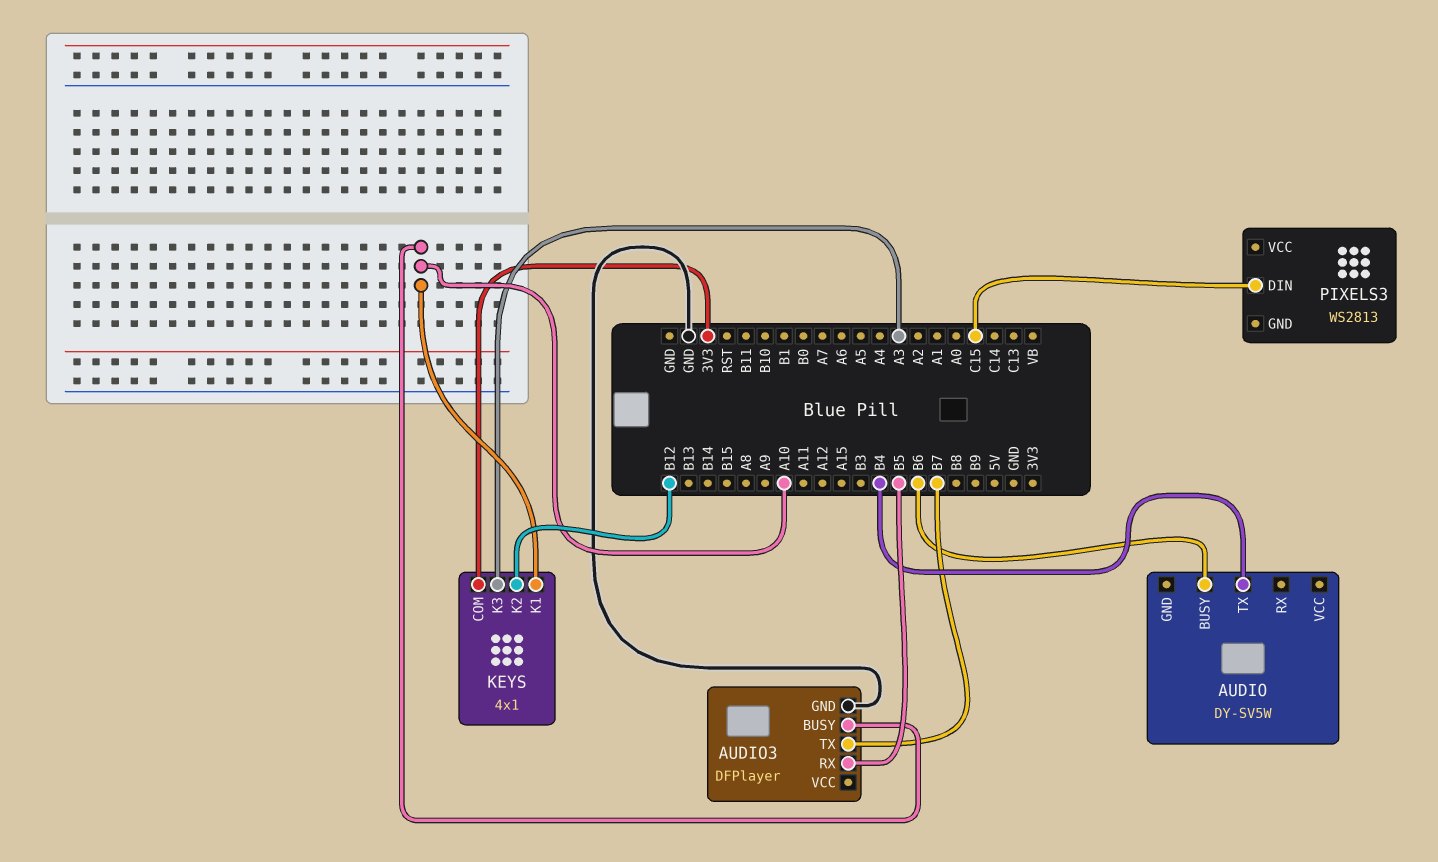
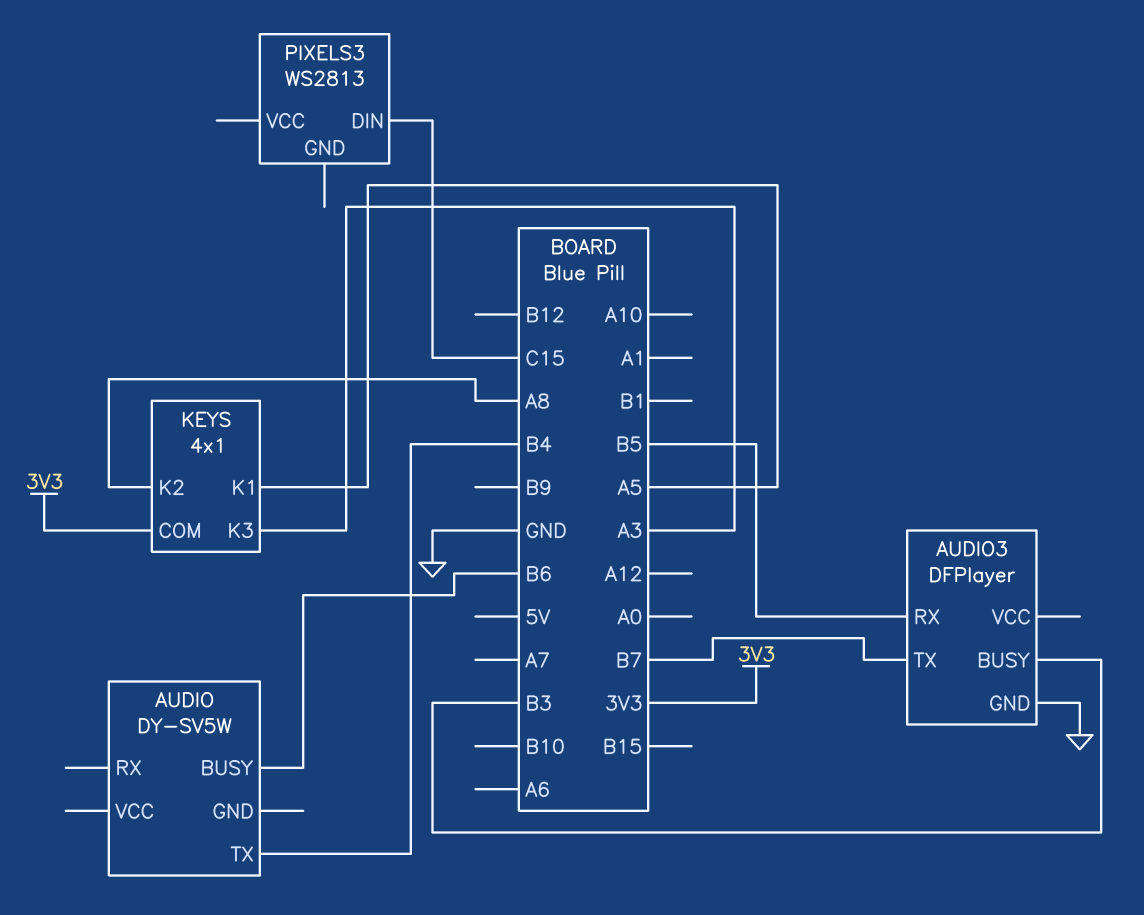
AUDIO3 pin BUSY: A10 -> B3
KEYS pin K1: A10 -> A5
KEYS pin K2: B12 -> A8

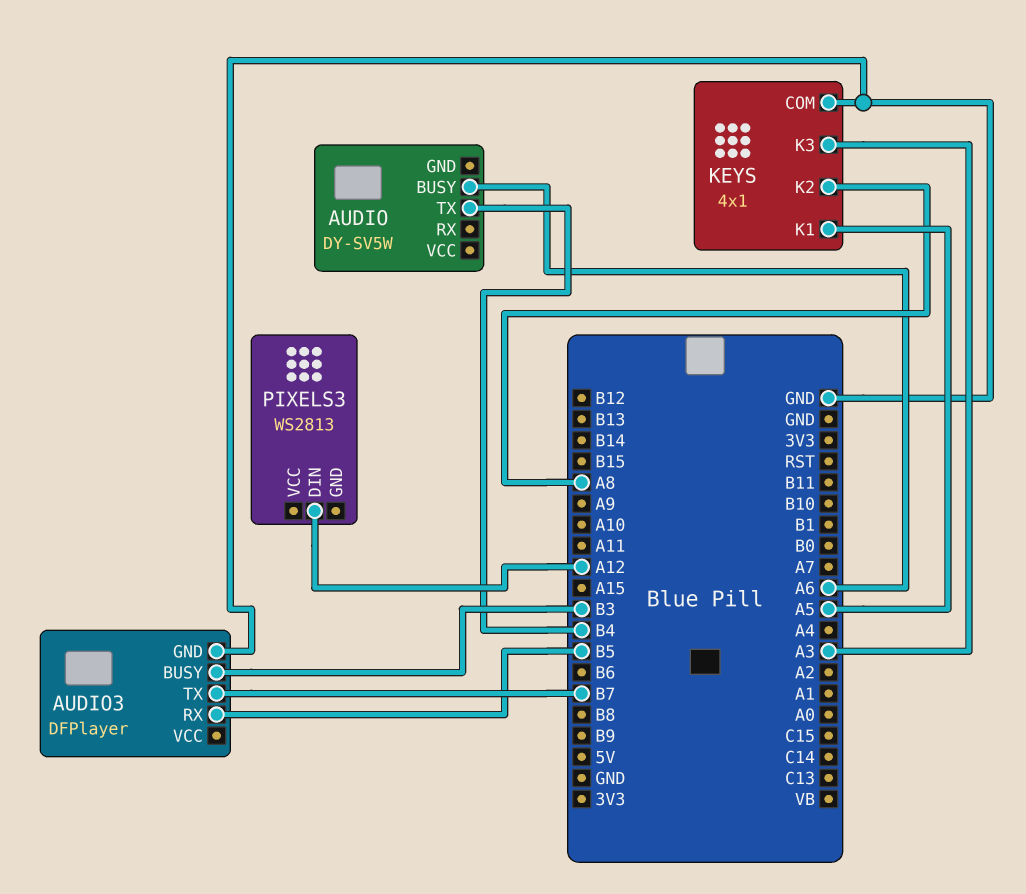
AUDIO pin BUSY: B6 -> A6
KEYS pin COM: 3V3 -> GND
PIXELS3 pin DIN: C15 -> A12

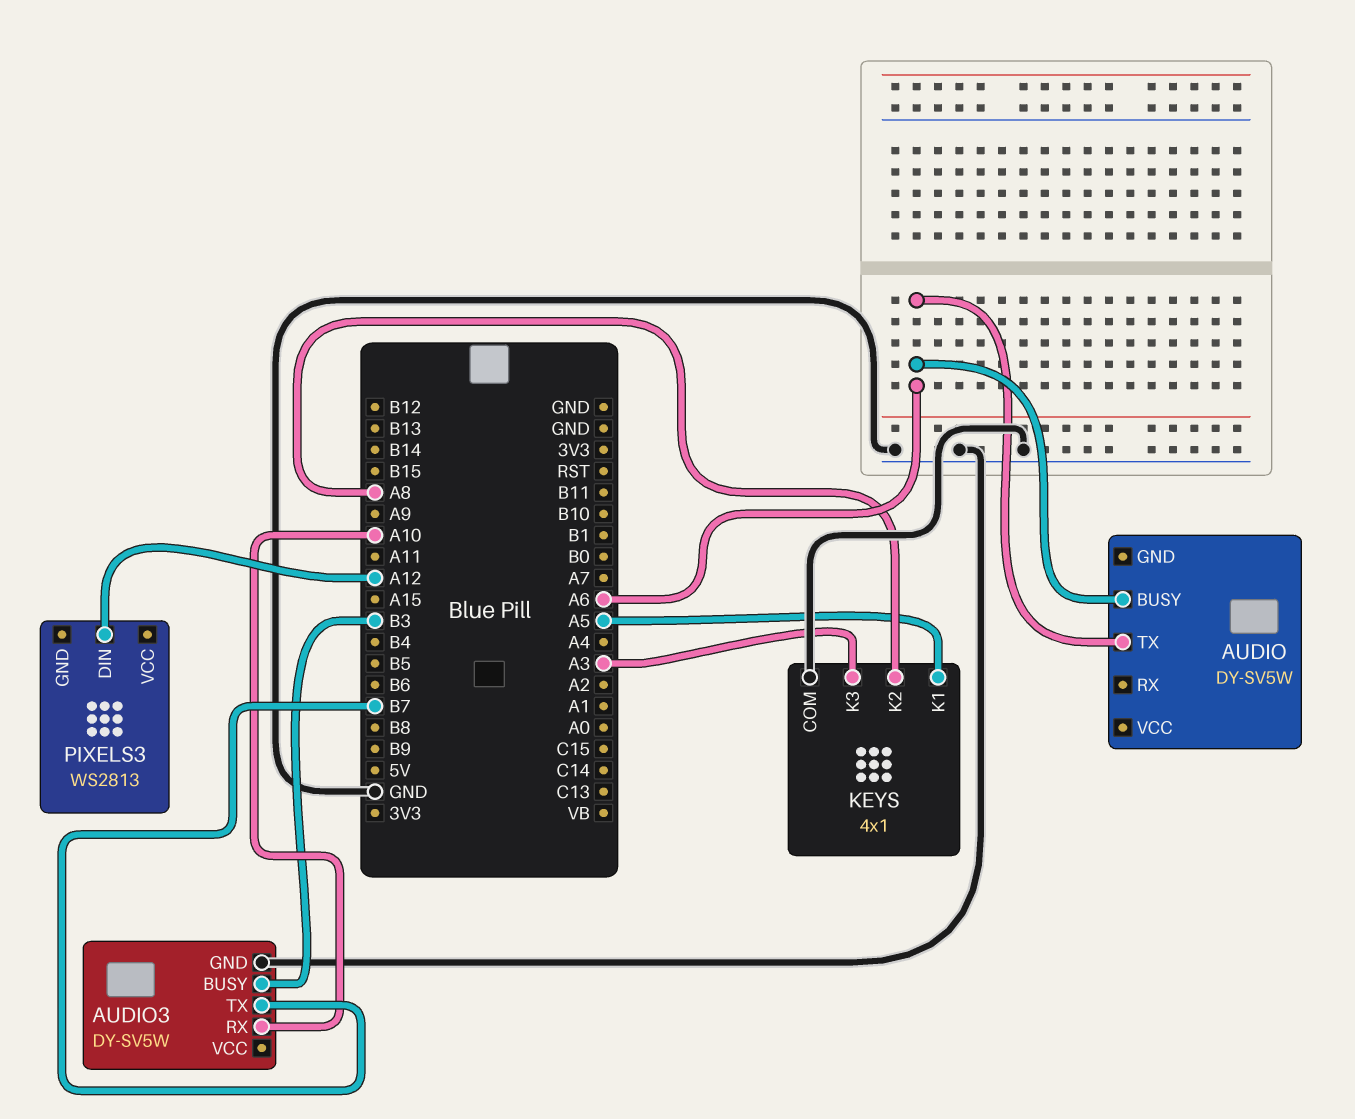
AUDIO pin TX: B4 -> A6
AUDIO3: DFPlayer -> DY-SV5W
AUDIO3 pin RX: B5 -> A10

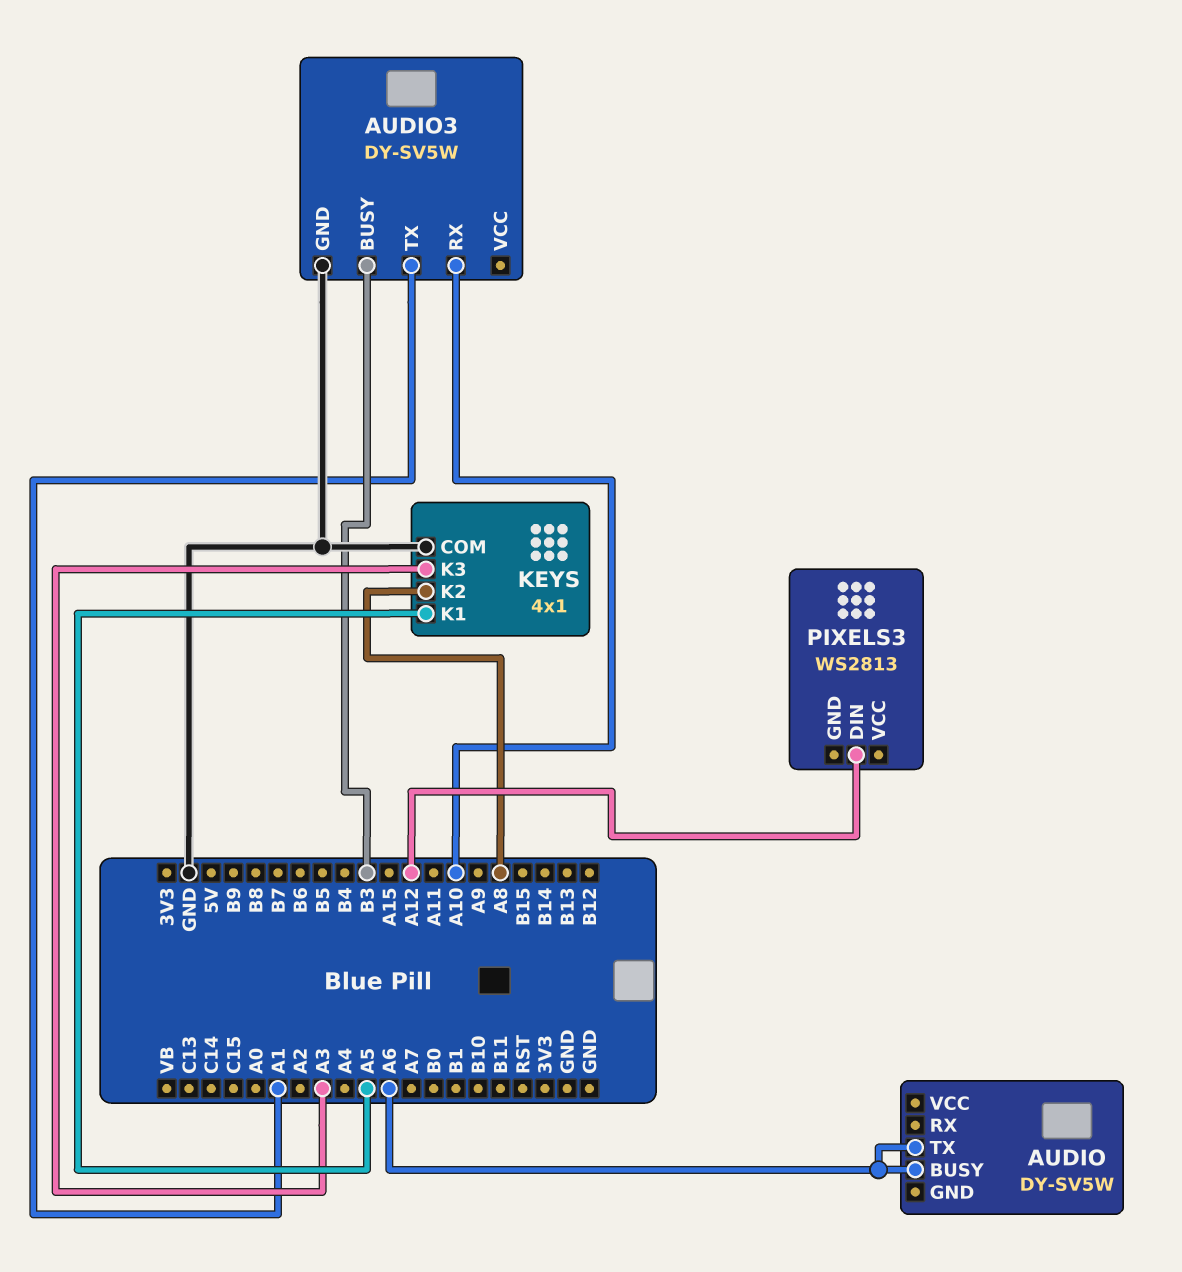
AUDIO3 pin TX: B7 -> A1

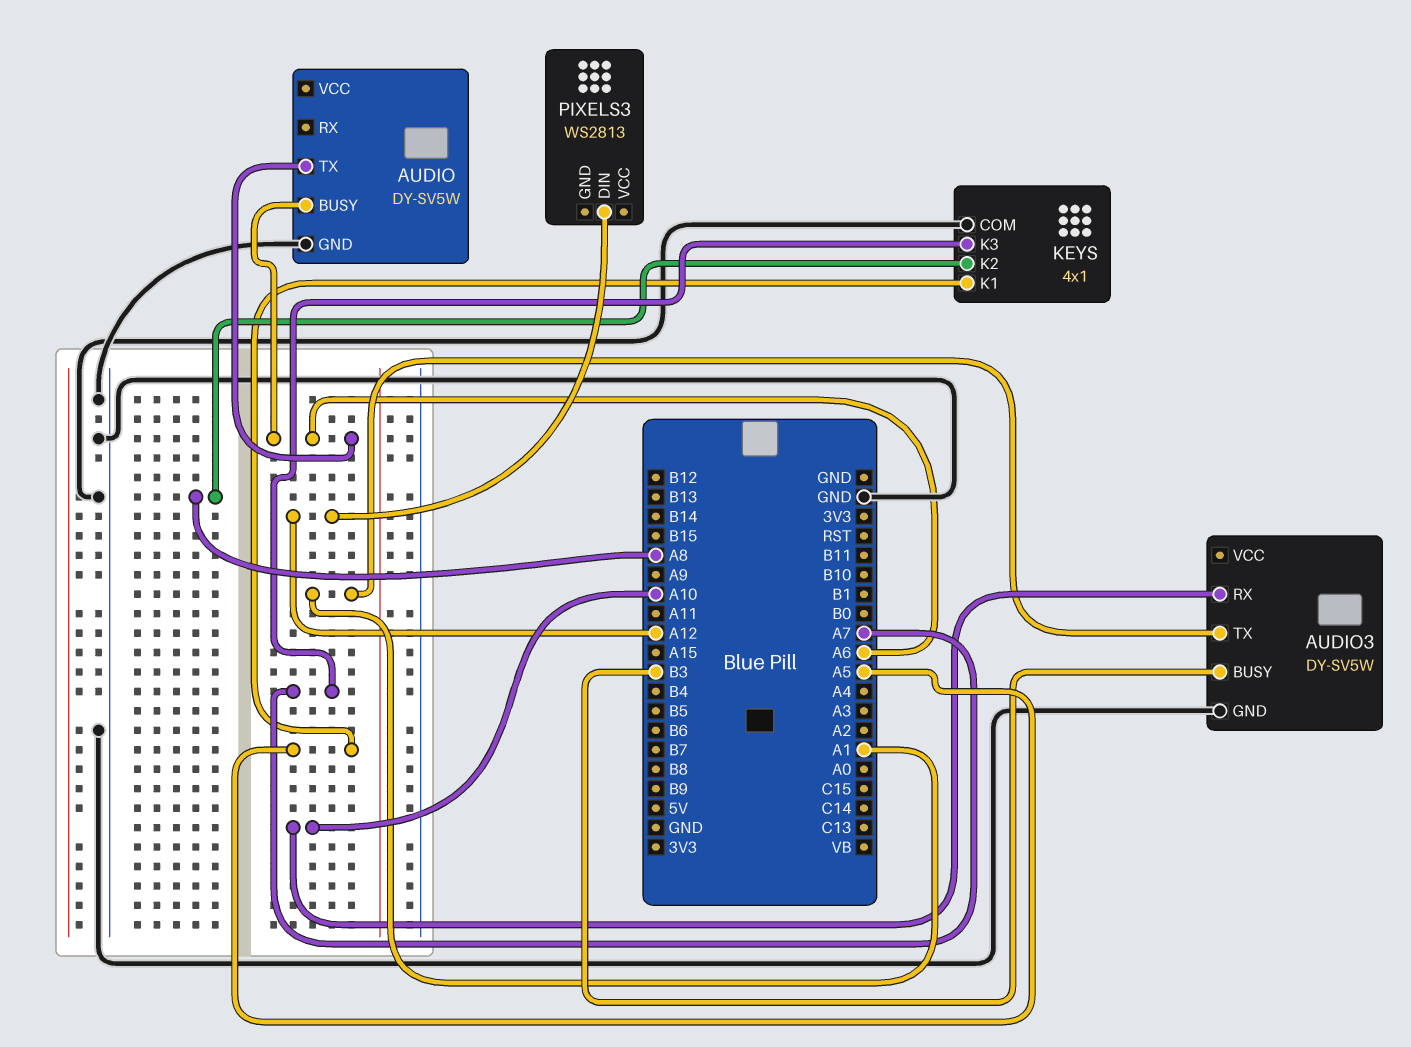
AUDIO pin GND: none -> GND
KEYS pin K3: A3 -> A7

